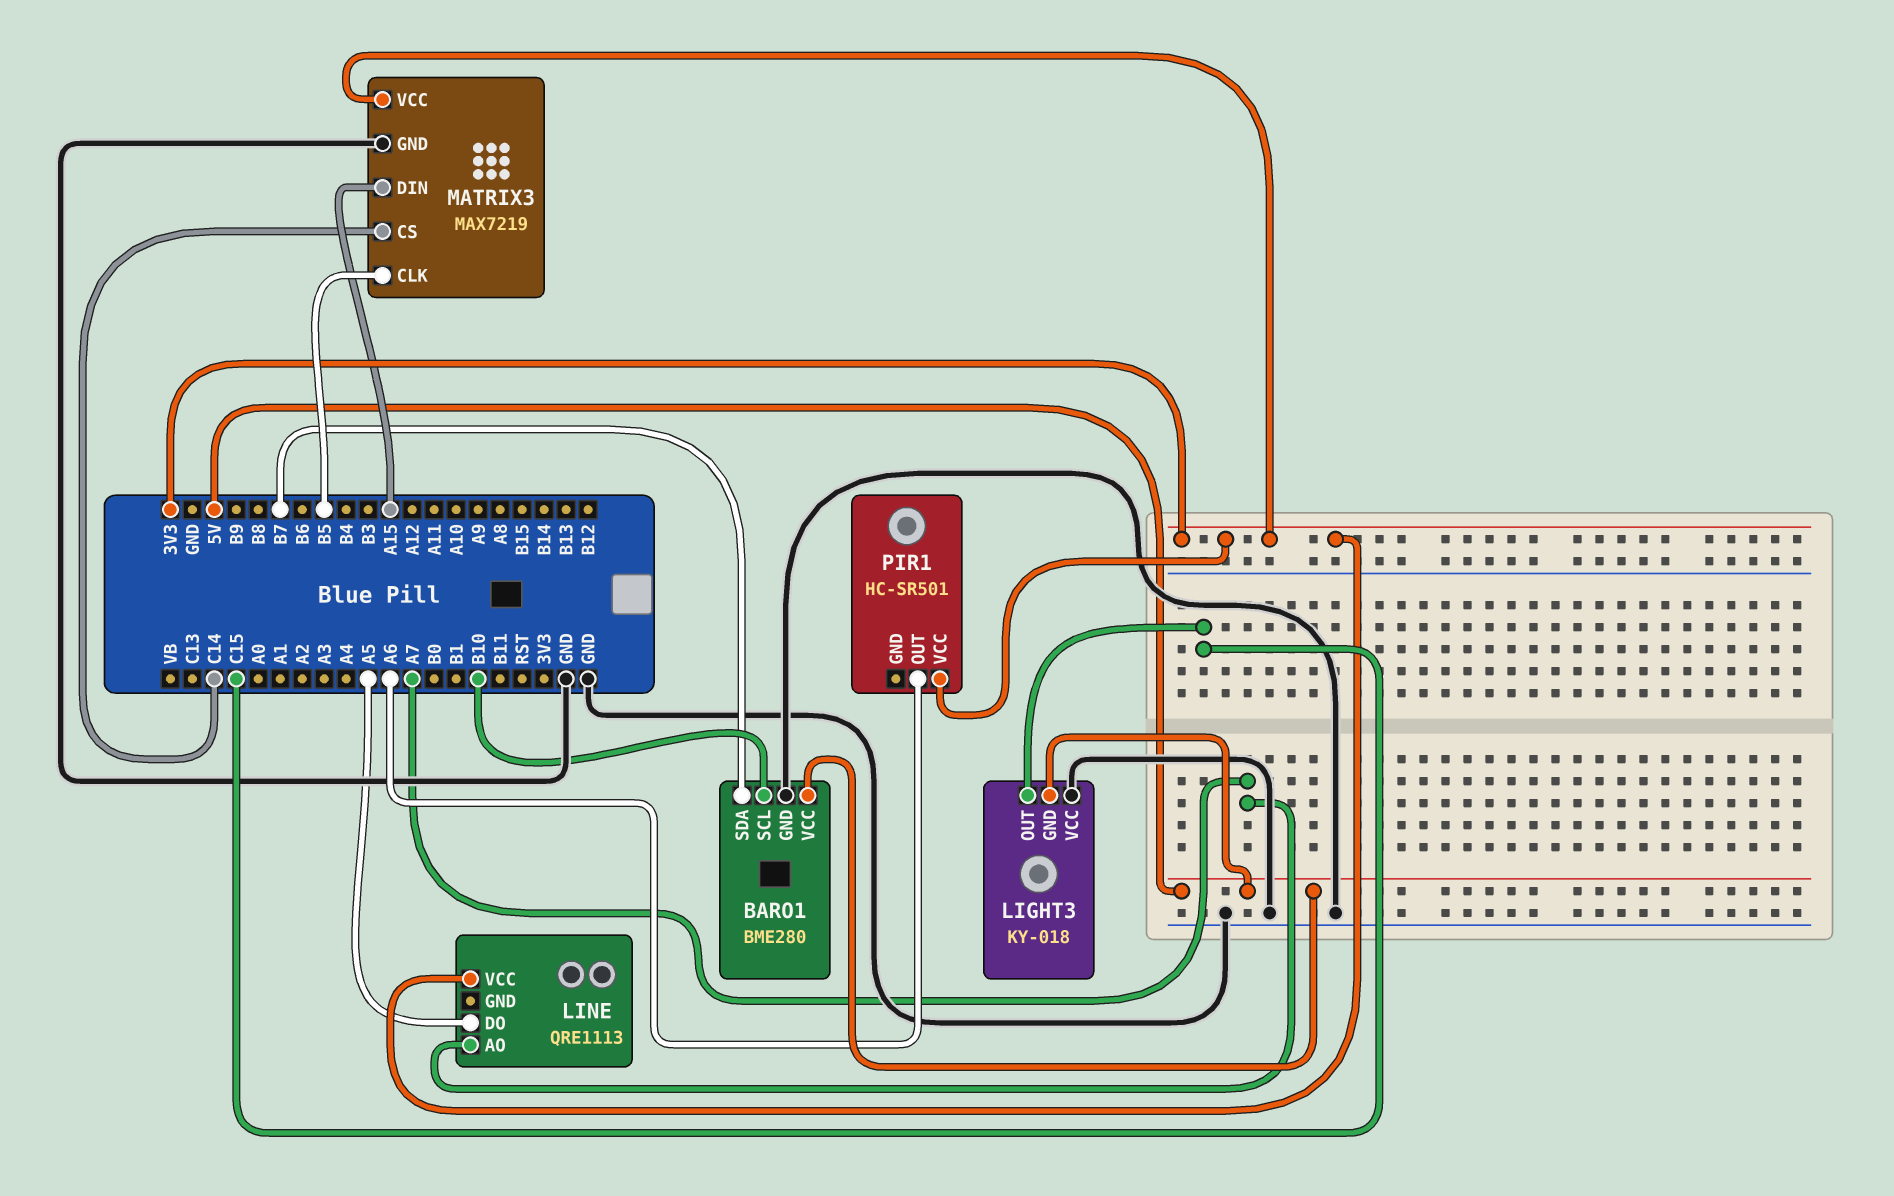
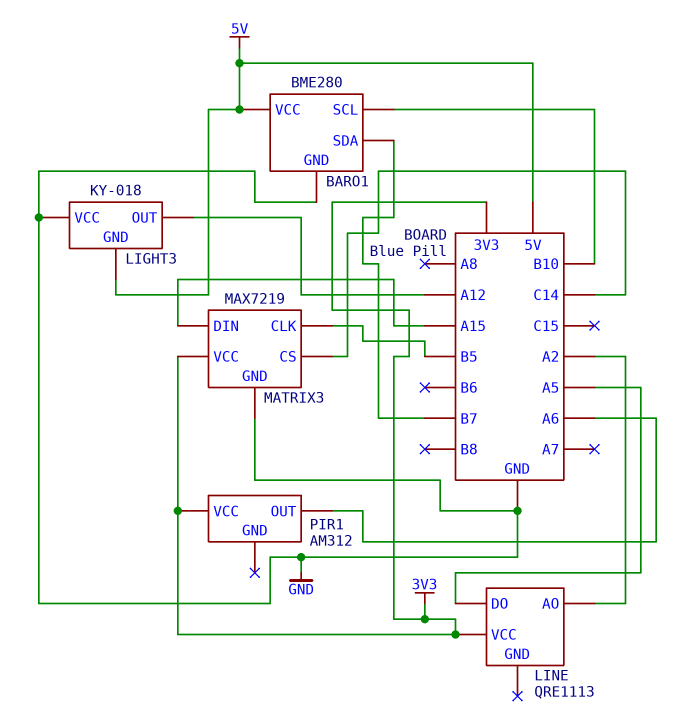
LIGHT3 pin OUT: C15 -> A12
LINE pin AO: A7 -> A2
PIR1: HC-SR501 -> AM312

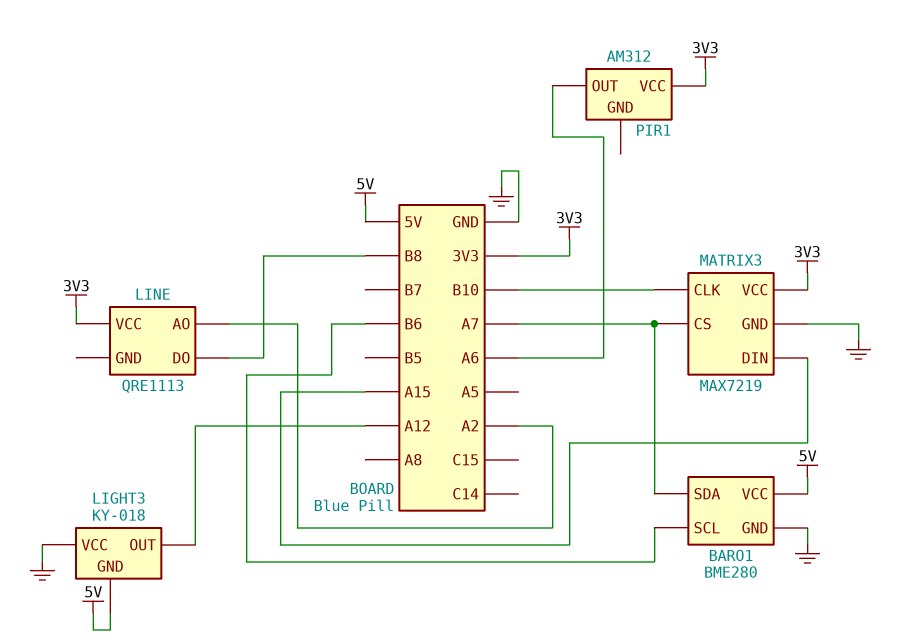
BARO1 pin SCL: B10 -> B6
BARO1 pin SDA: B7 -> A7
LINE pin DO: A5 -> B8
MATRIX3 pin CLK: B5 -> B10
MATRIX3 pin CS: C14 -> A7

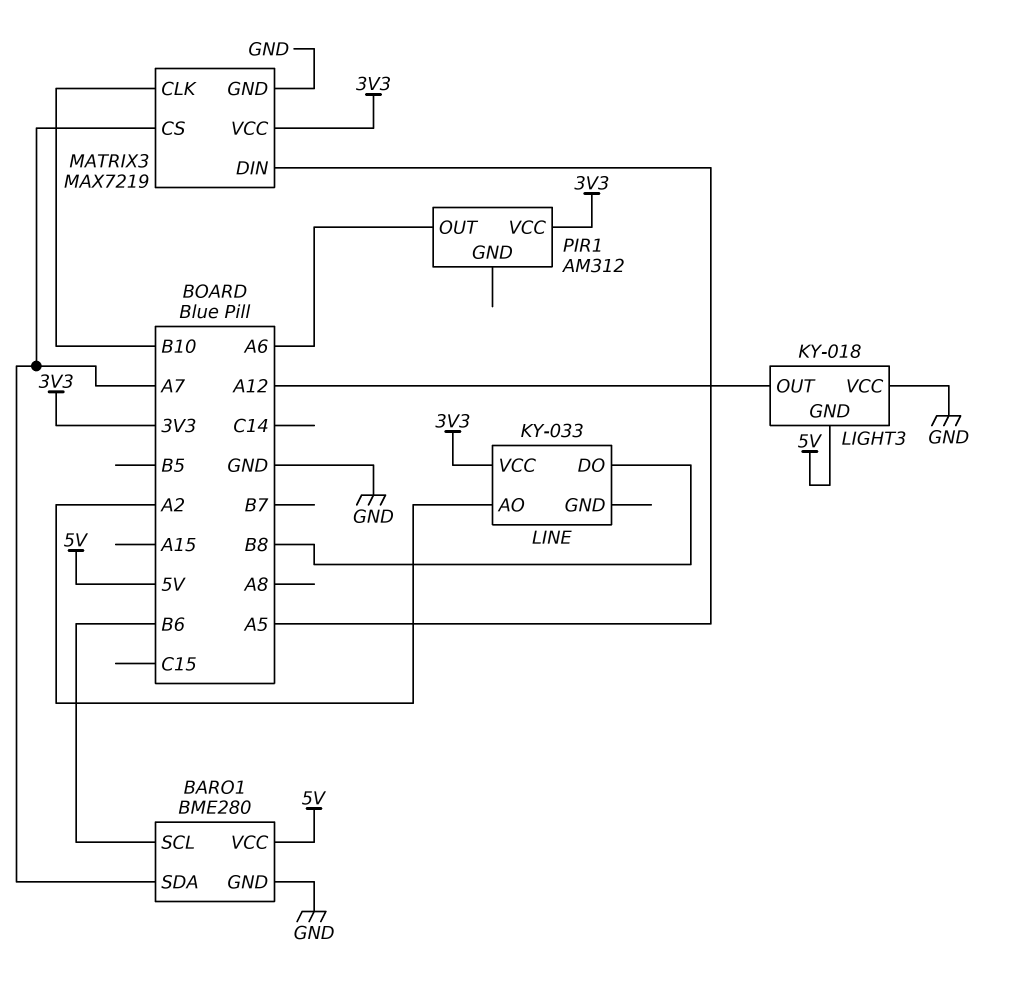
LINE: QRE1113 -> KY-033
MATRIX3 pin DIN: A15 -> A5

